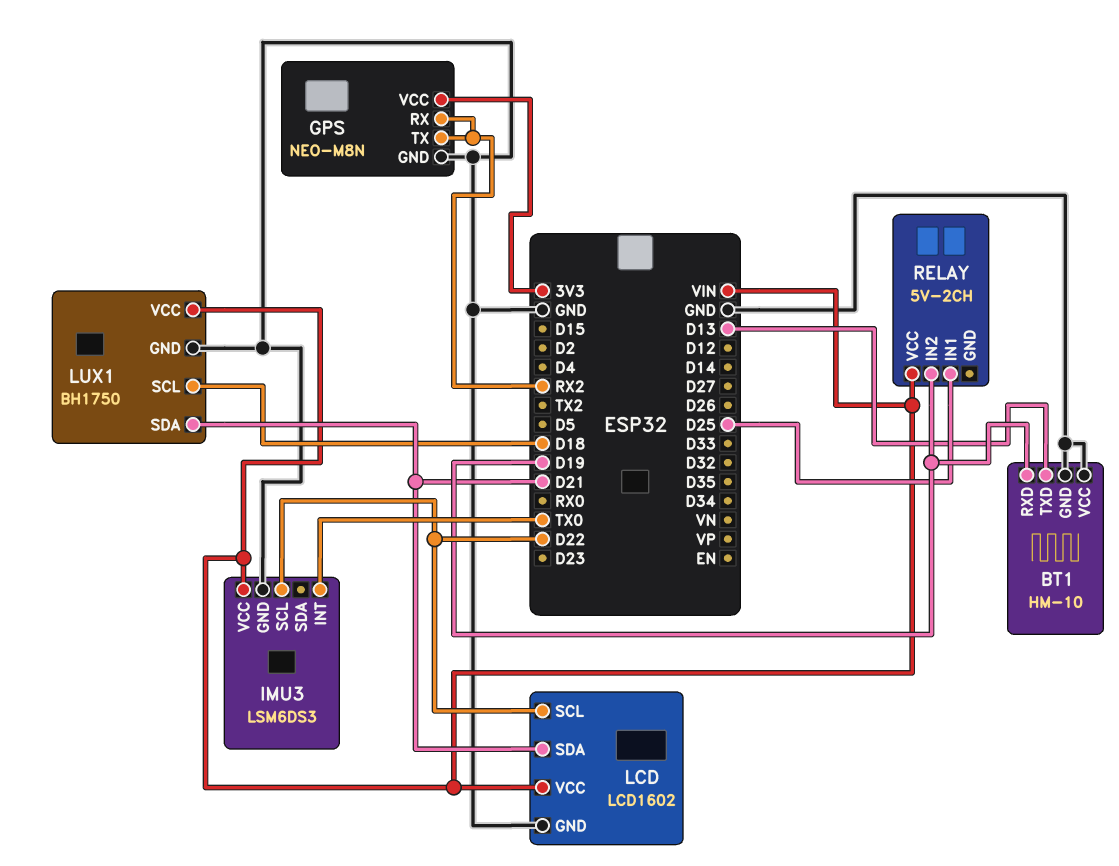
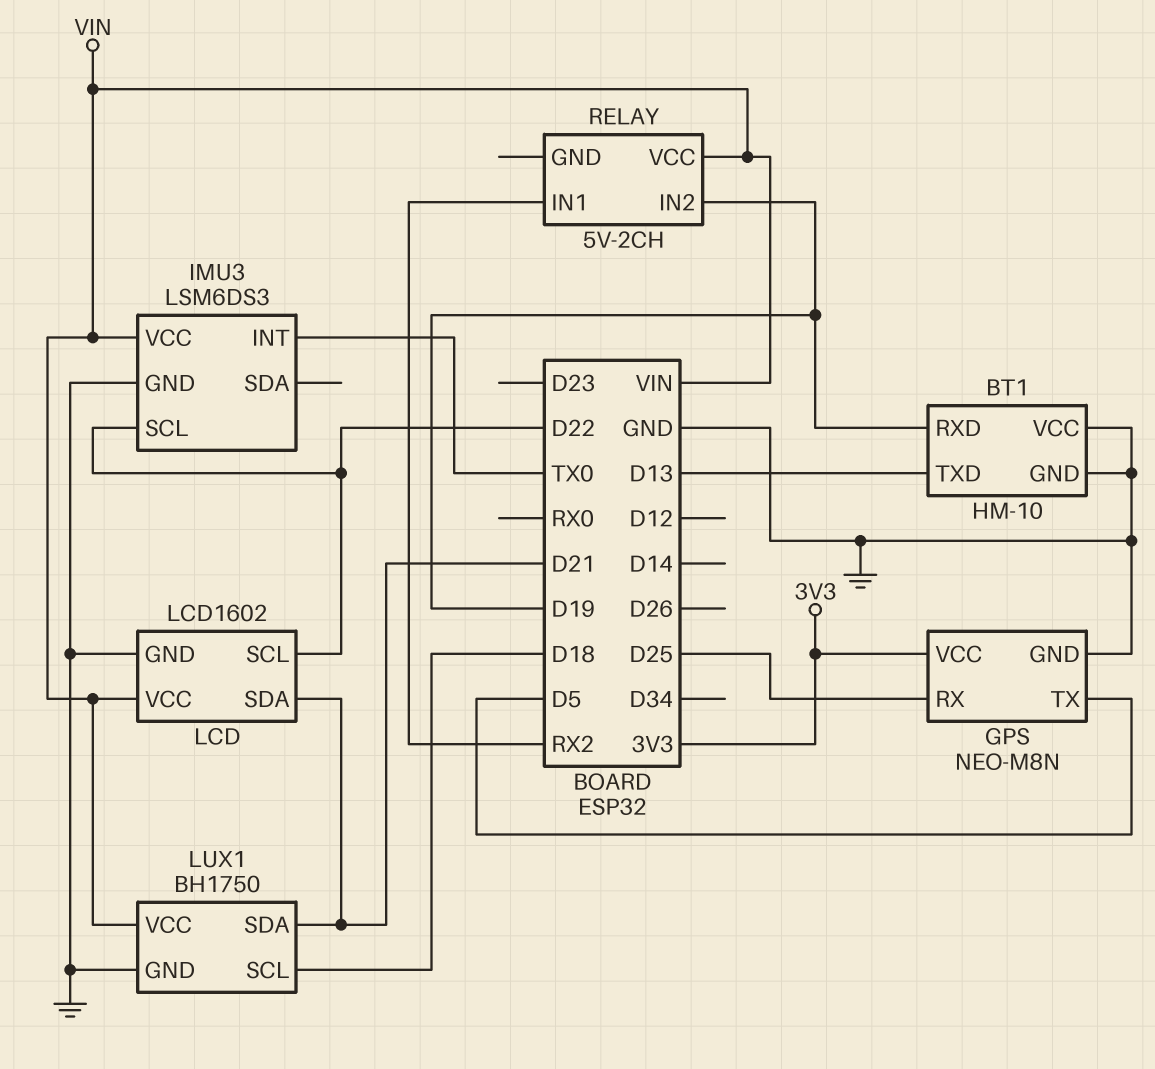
GPS pin RX: RX2 -> D25
GPS pin TX: RX2 -> D5
RELAY pin IN1: D25 -> RX2

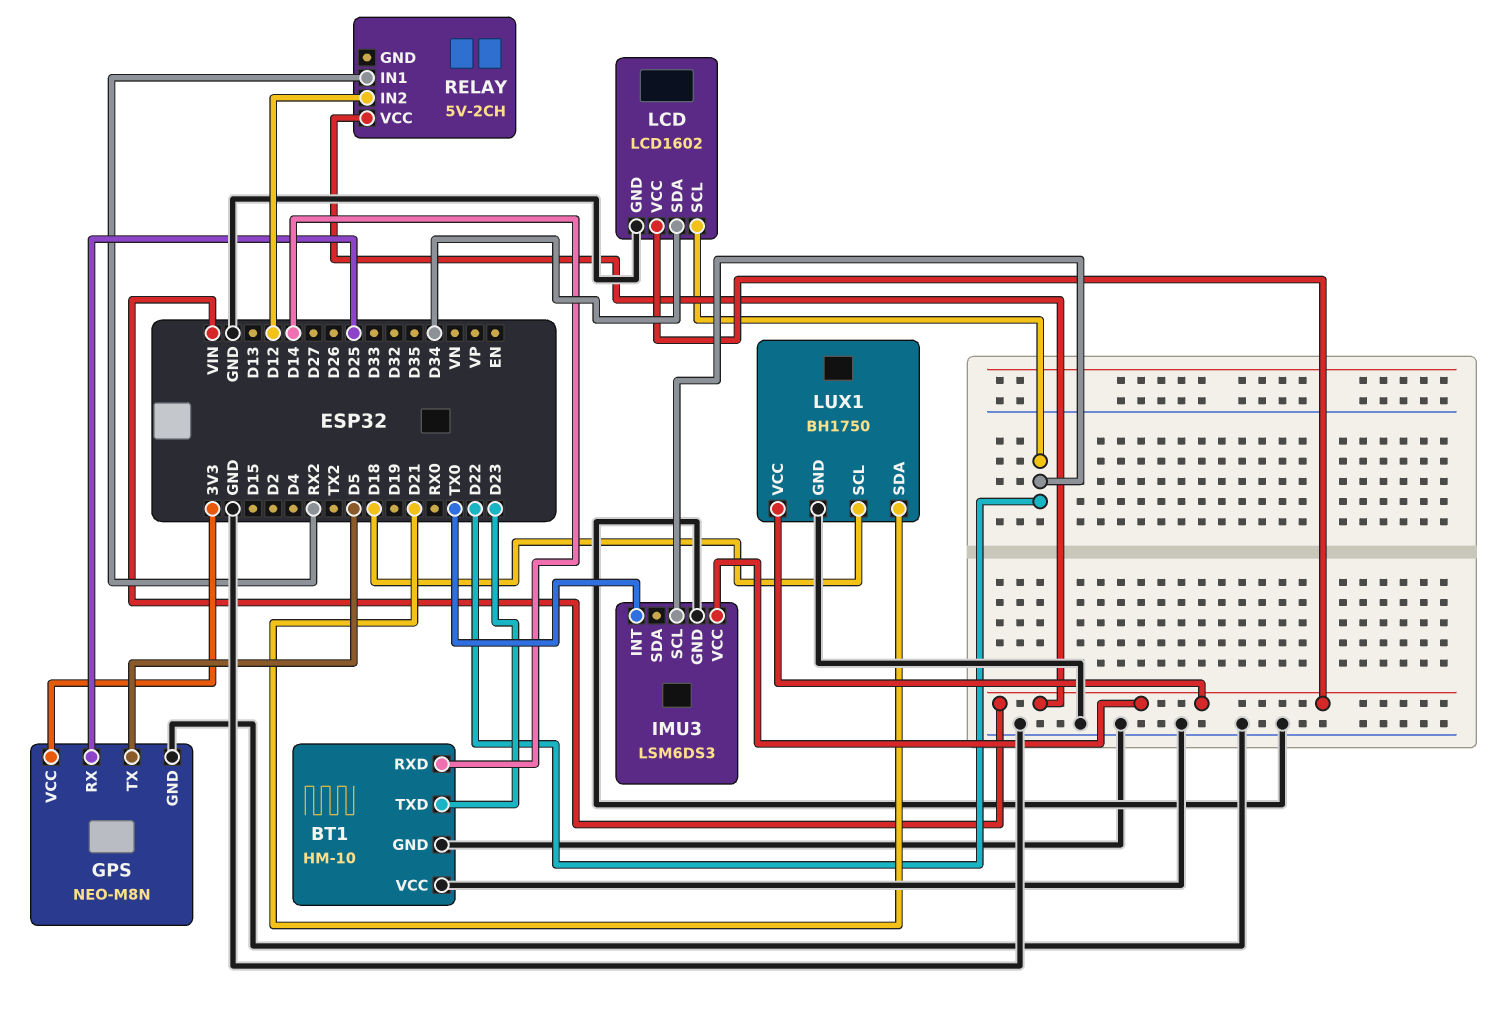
BT1 pin RXD: D19 -> D14
BT1 pin TXD: D13 -> D23
LCD pin SDA: D21 -> D34
RELAY pin IN2: D19 -> D12

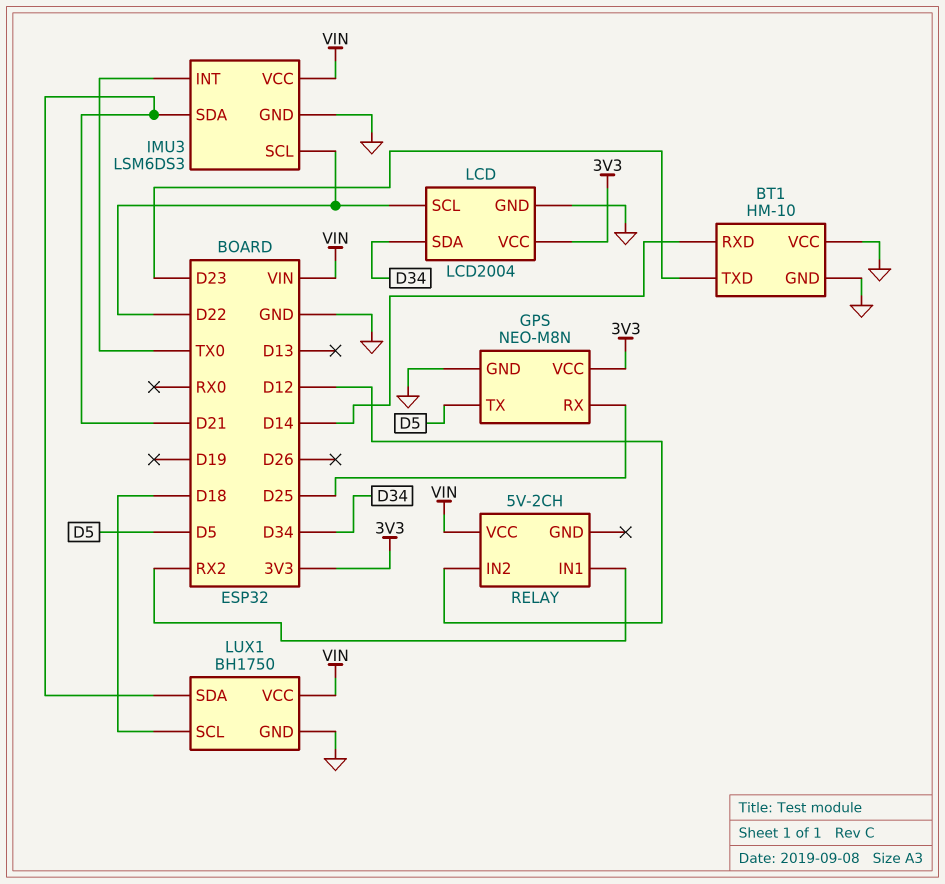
IMU3 pin SDA: none -> D21
LCD: LCD1602 -> LCD2004
LCD pin VCC: VIN -> 3V3

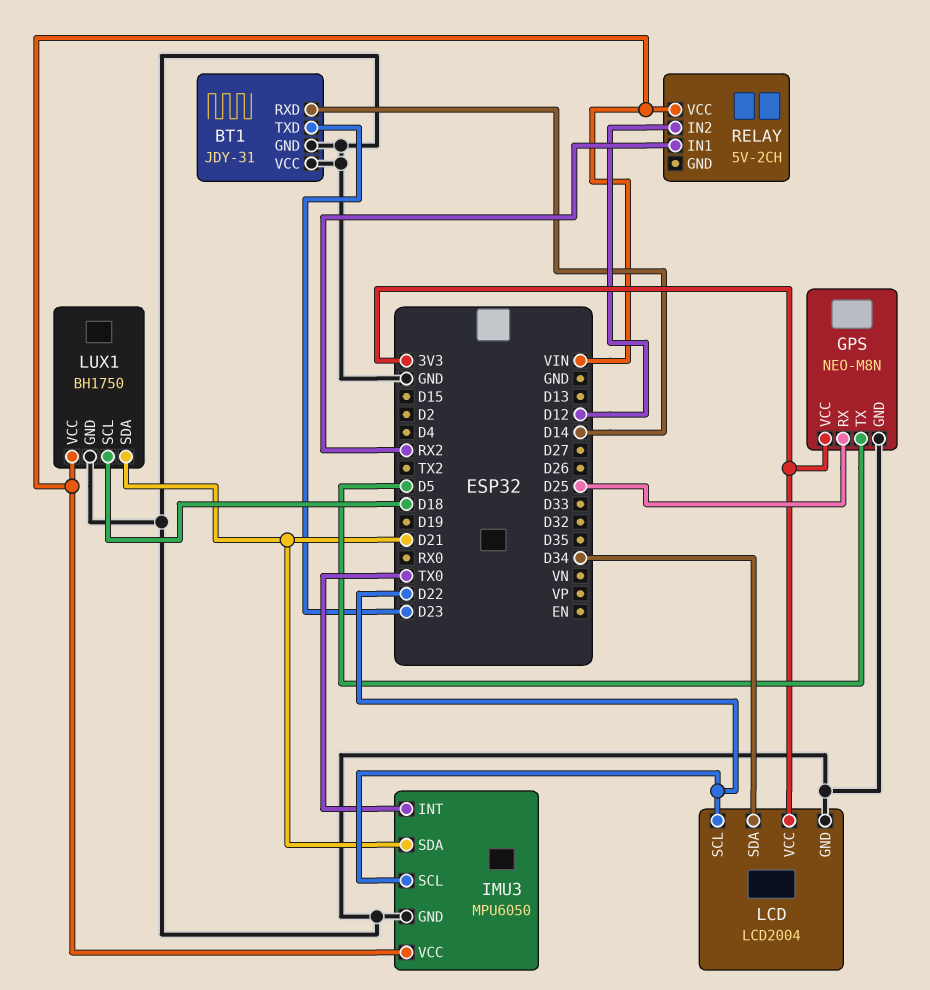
BT1: HM-10 -> JDY-31
IMU3: LSM6DS3 -> MPU6050

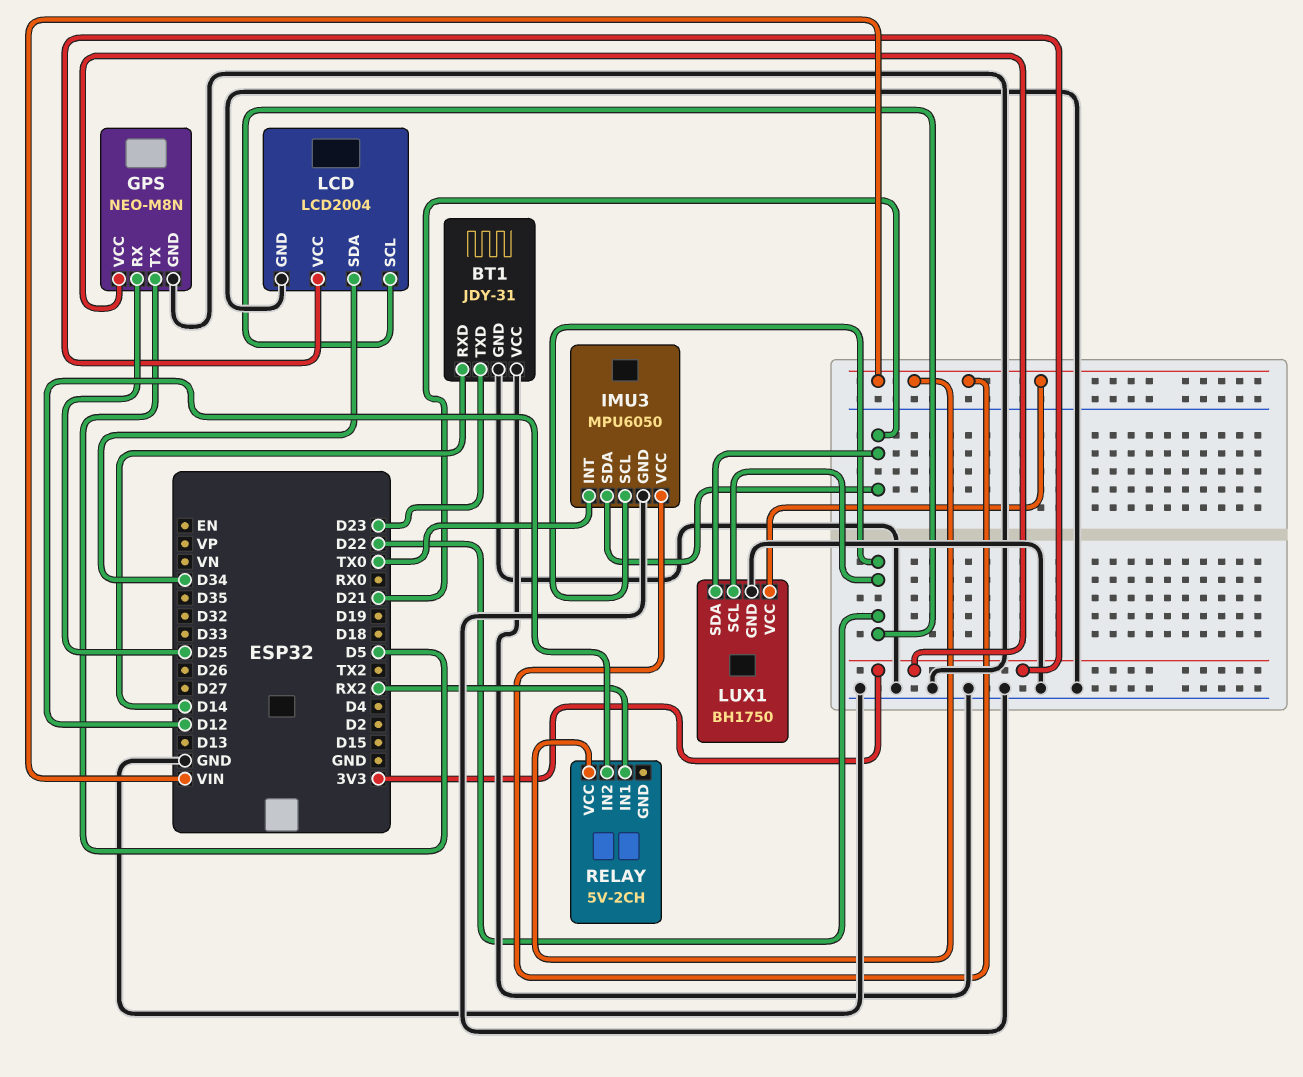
LUX1 pin SCL: D18 -> D22

